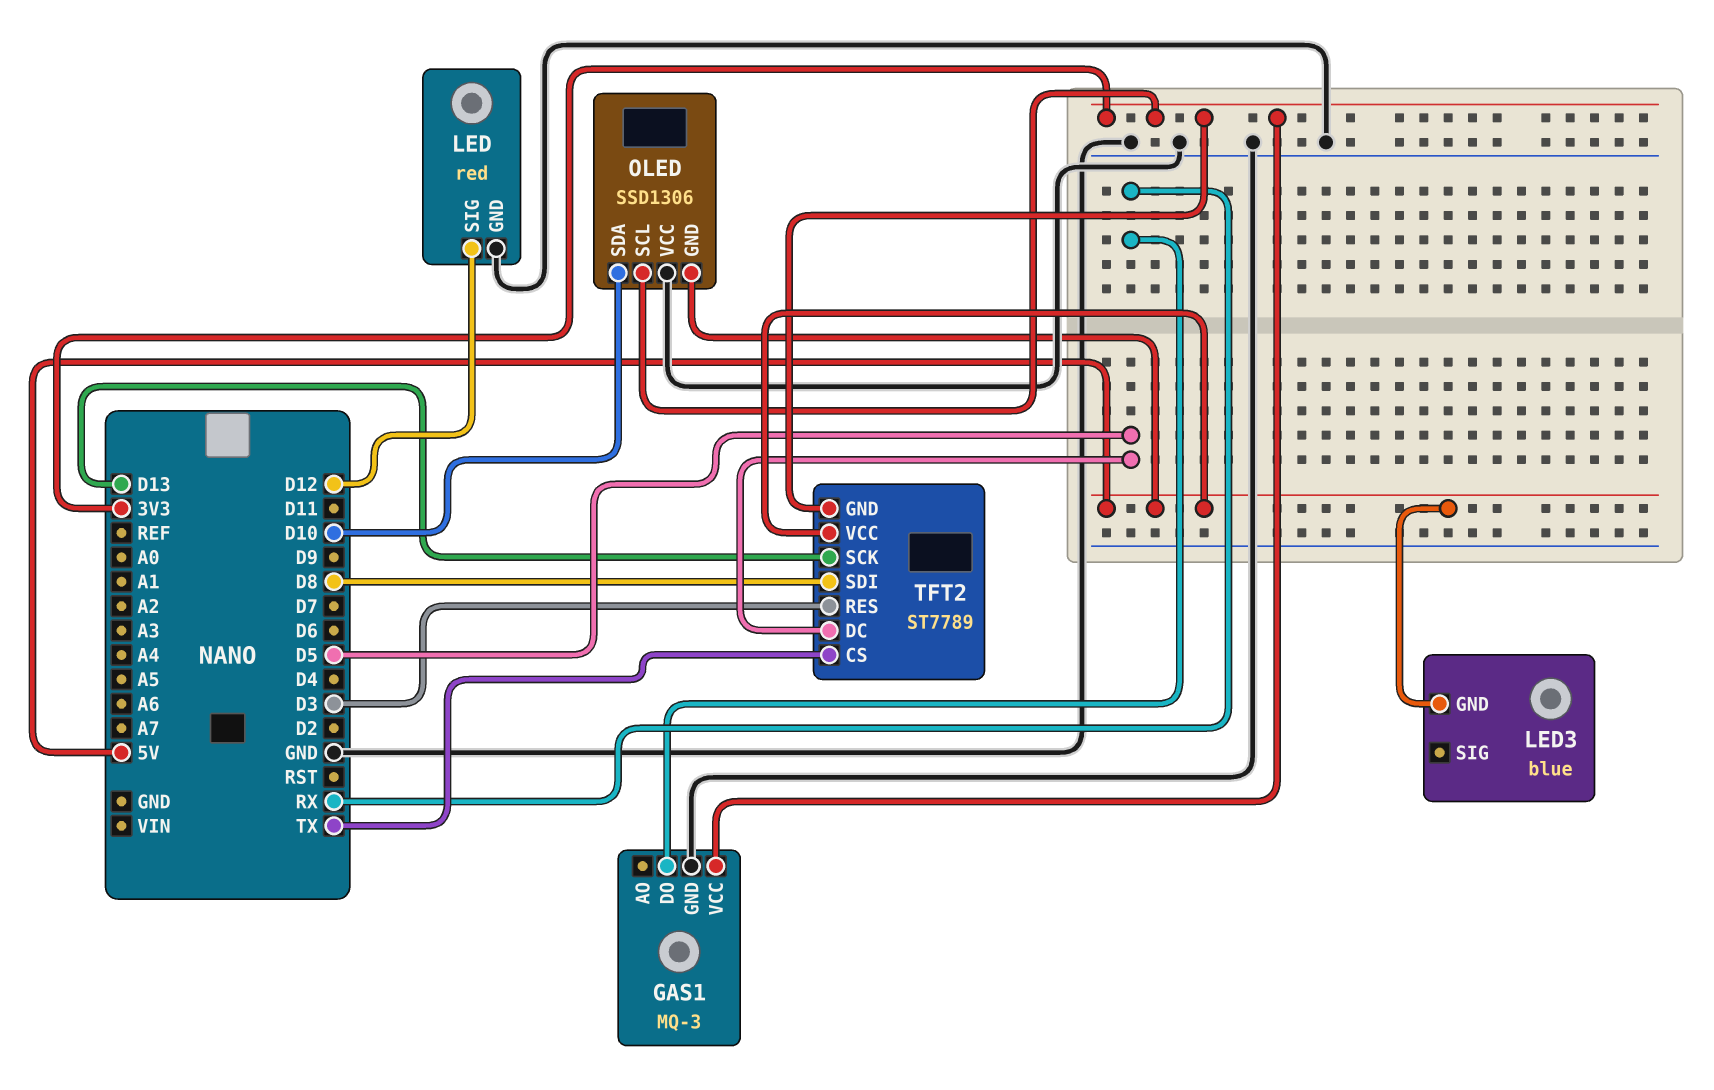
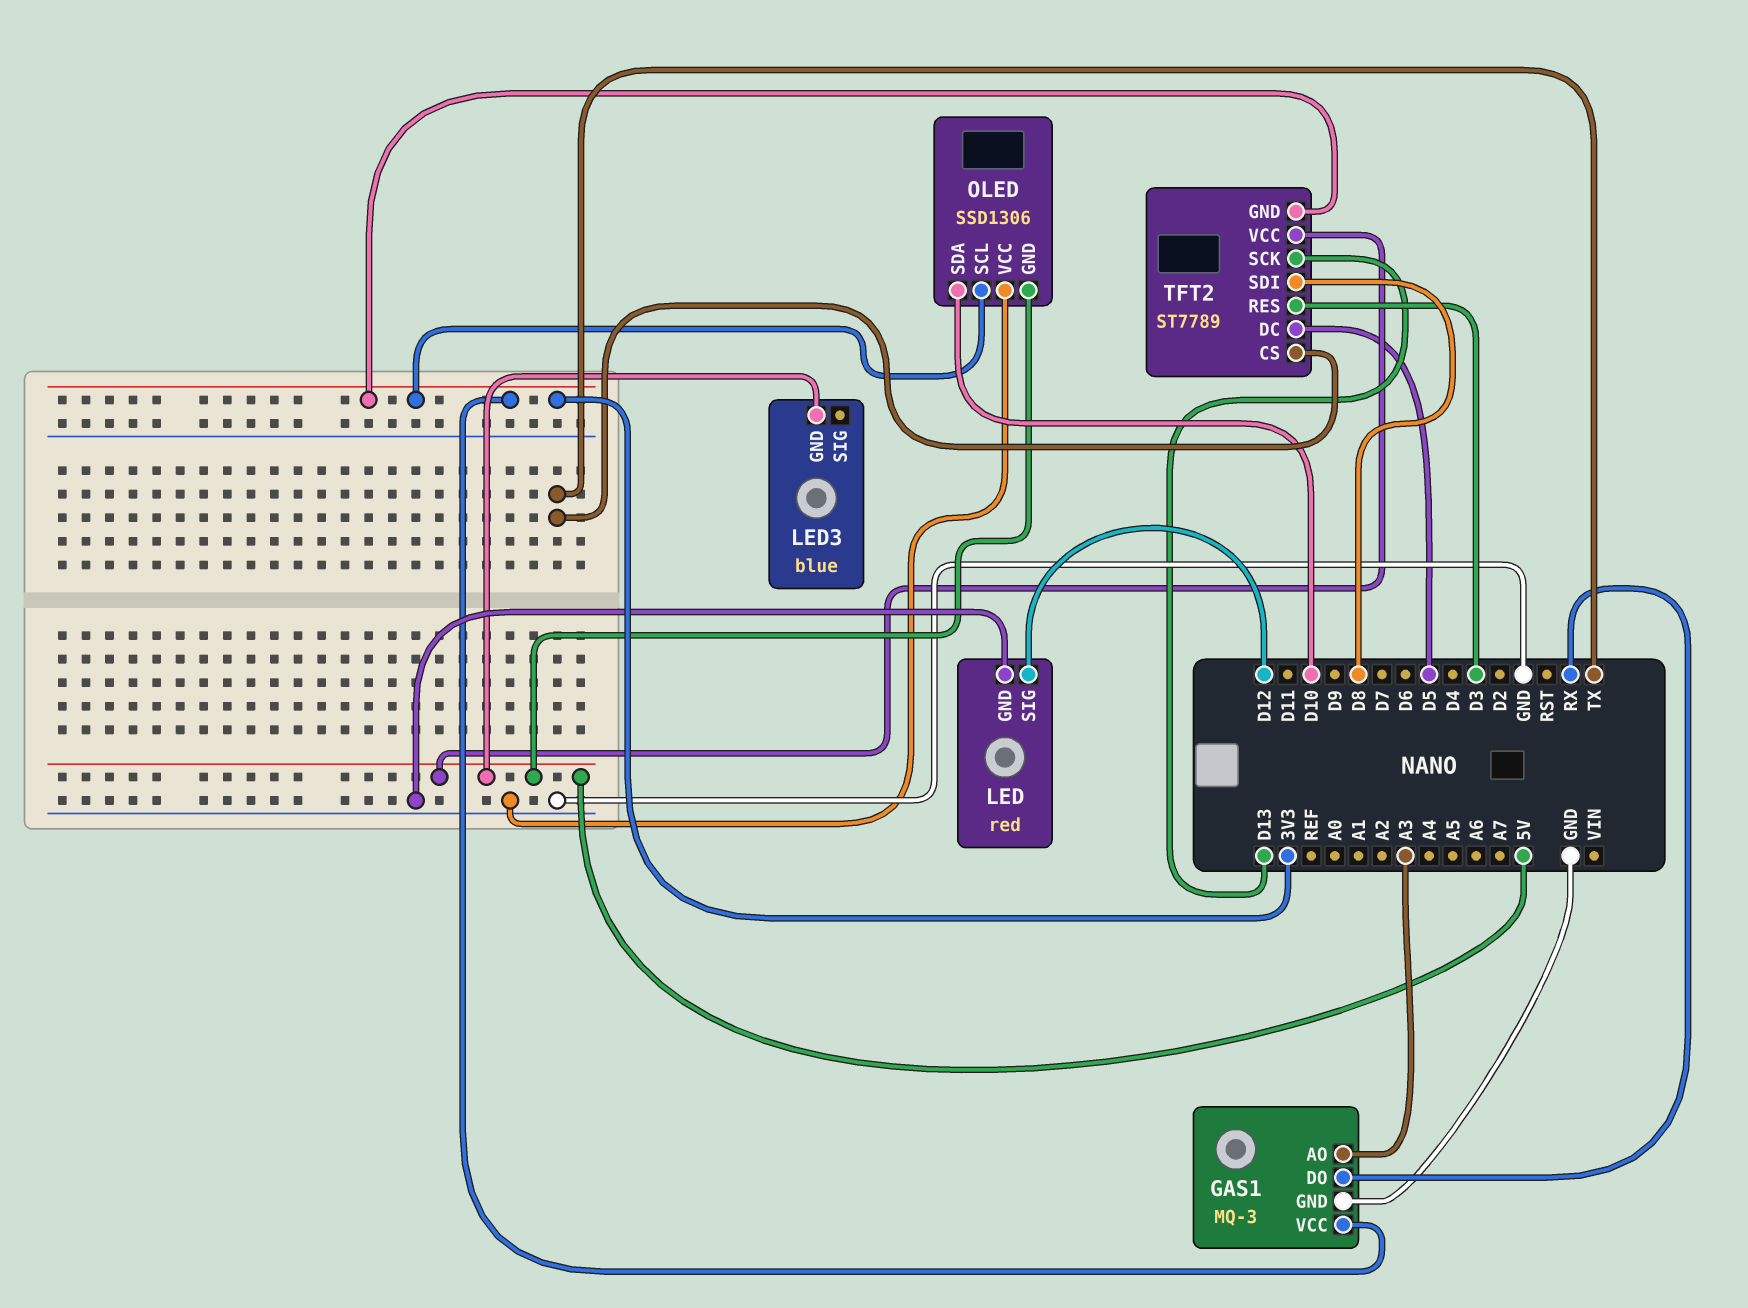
GAS1 pin AO: none -> A3

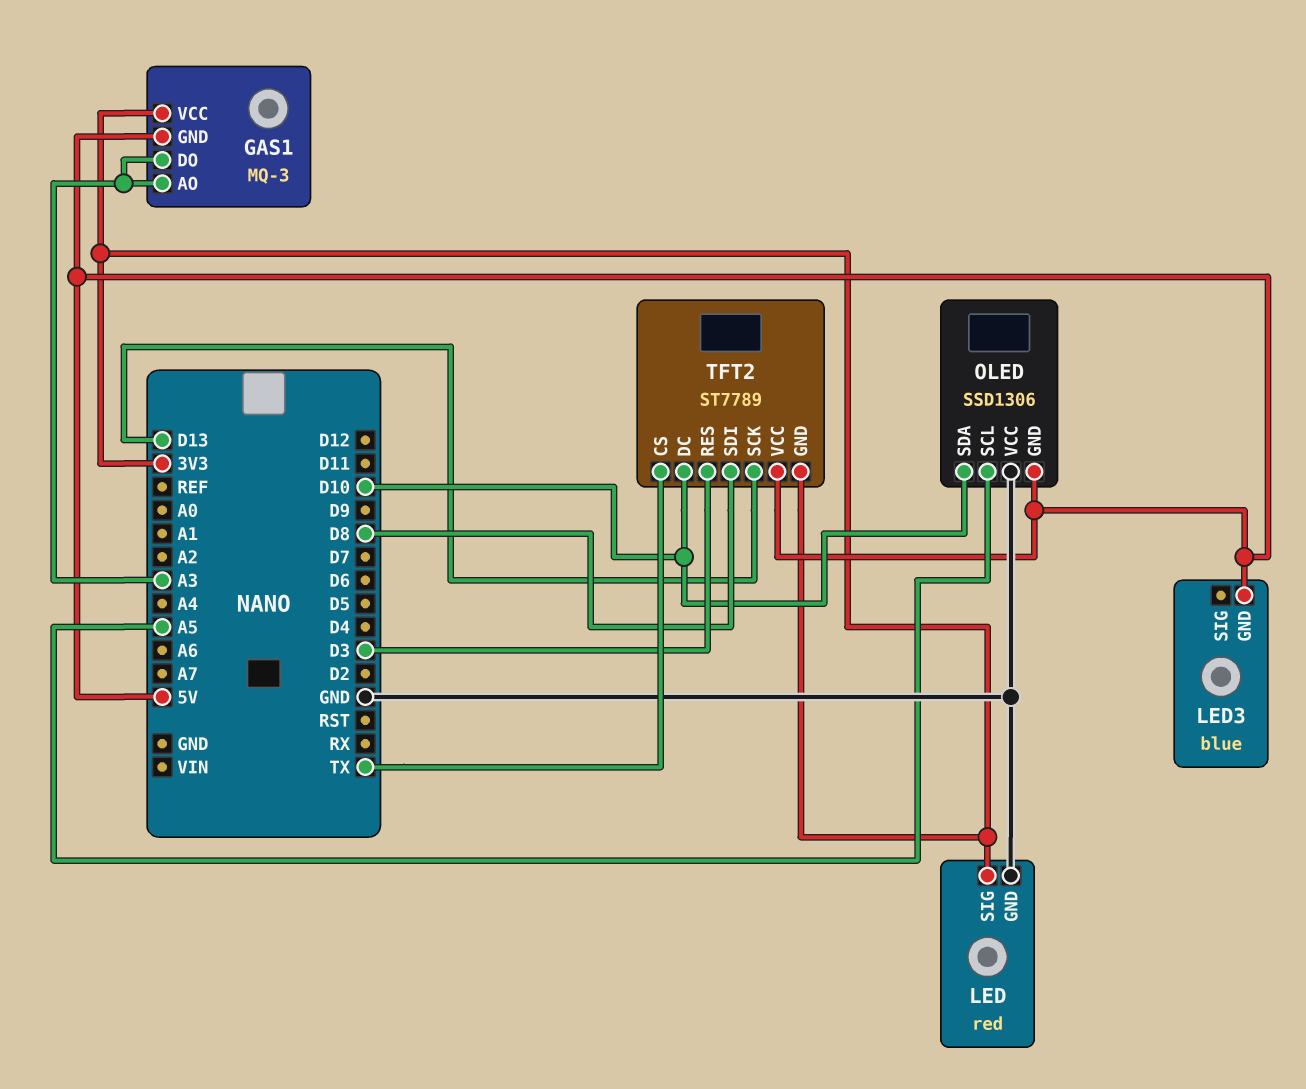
GAS1 pin DO: RX -> A3
GAS1 pin GND: GND -> 5V
LED pin SIG: D12 -> 3V3
OLED pin SCL: 3V3 -> A5
TFT2 pin DC: D5 -> D10

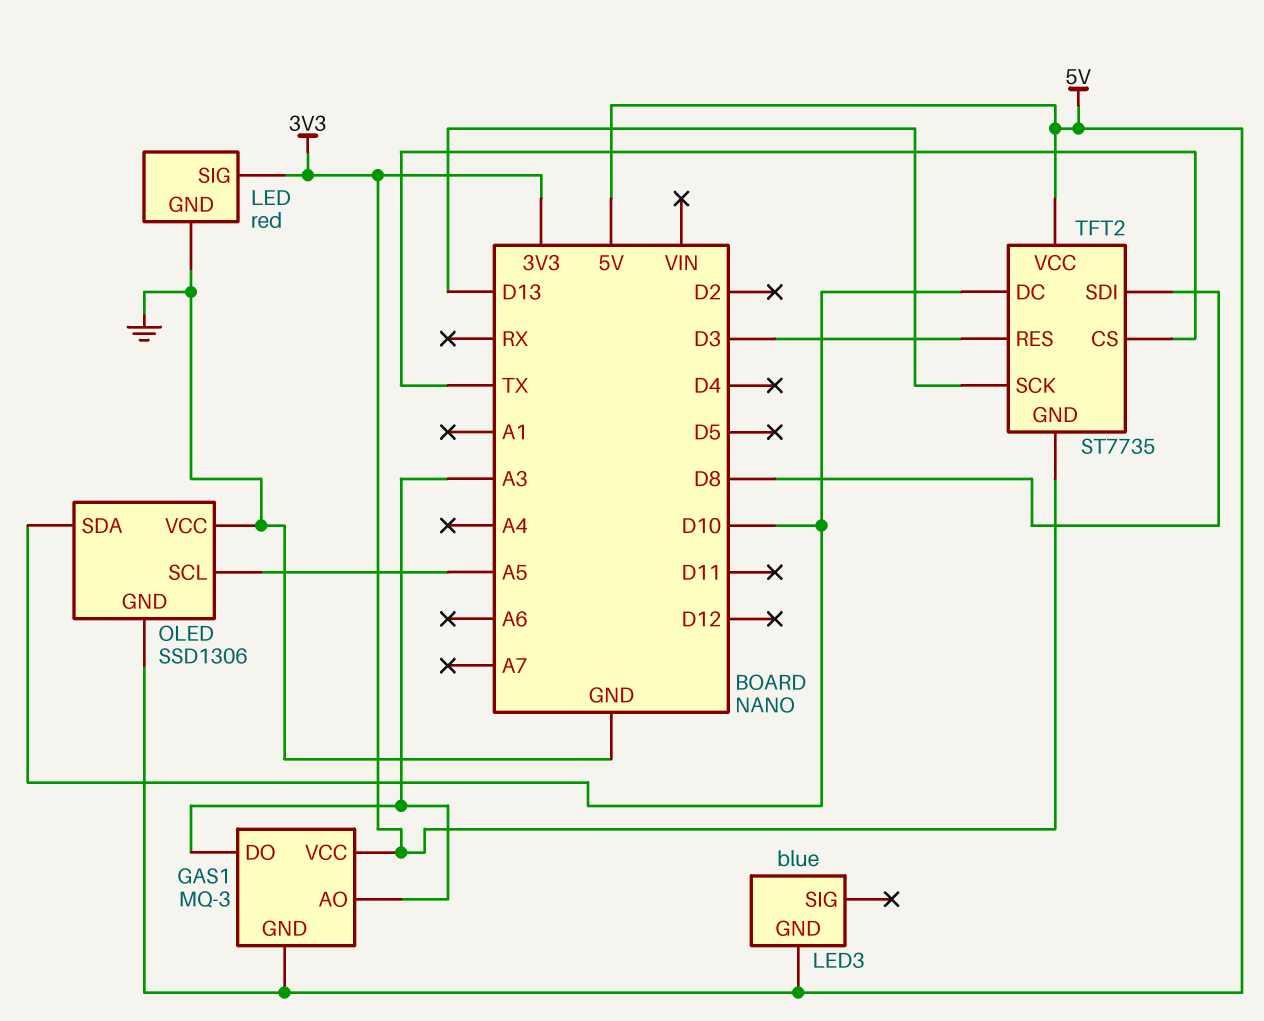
TFT2: ST7789 -> ST7735

